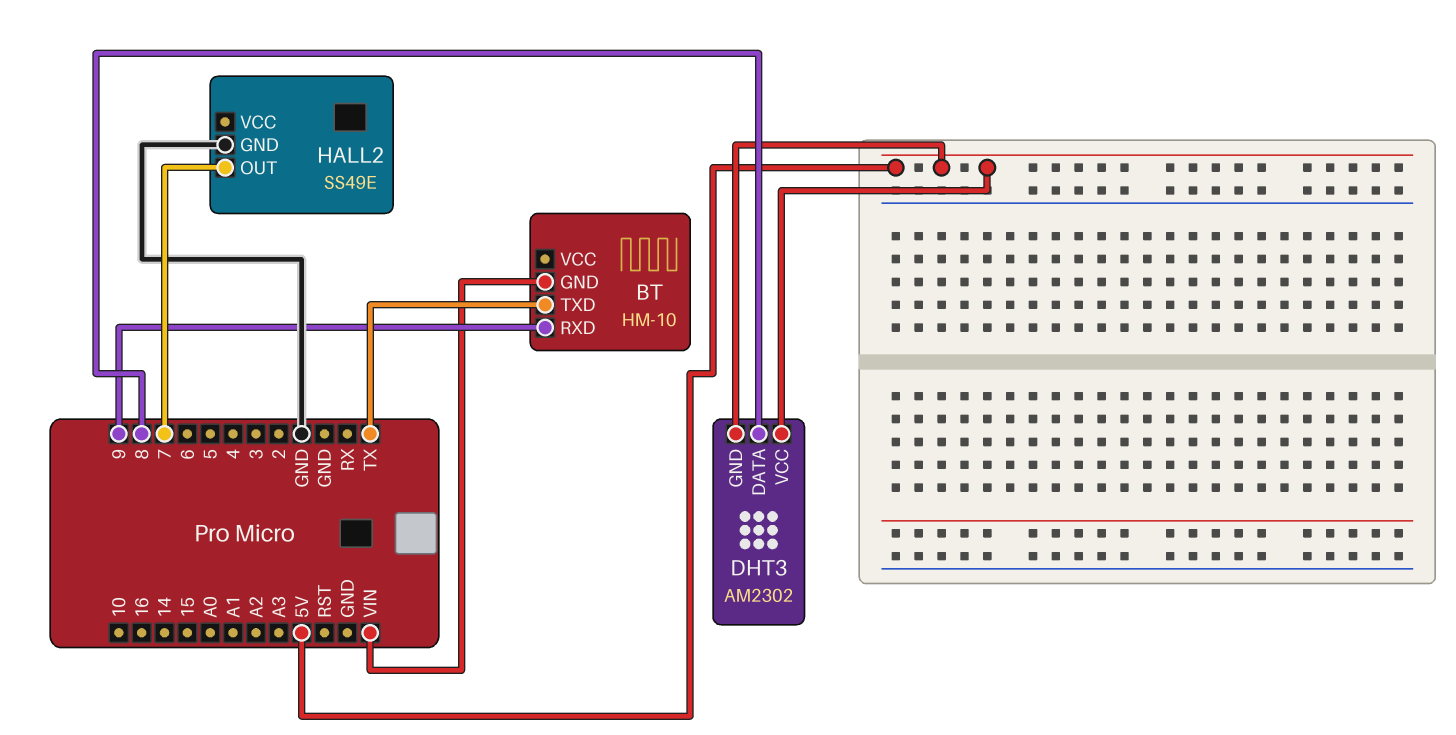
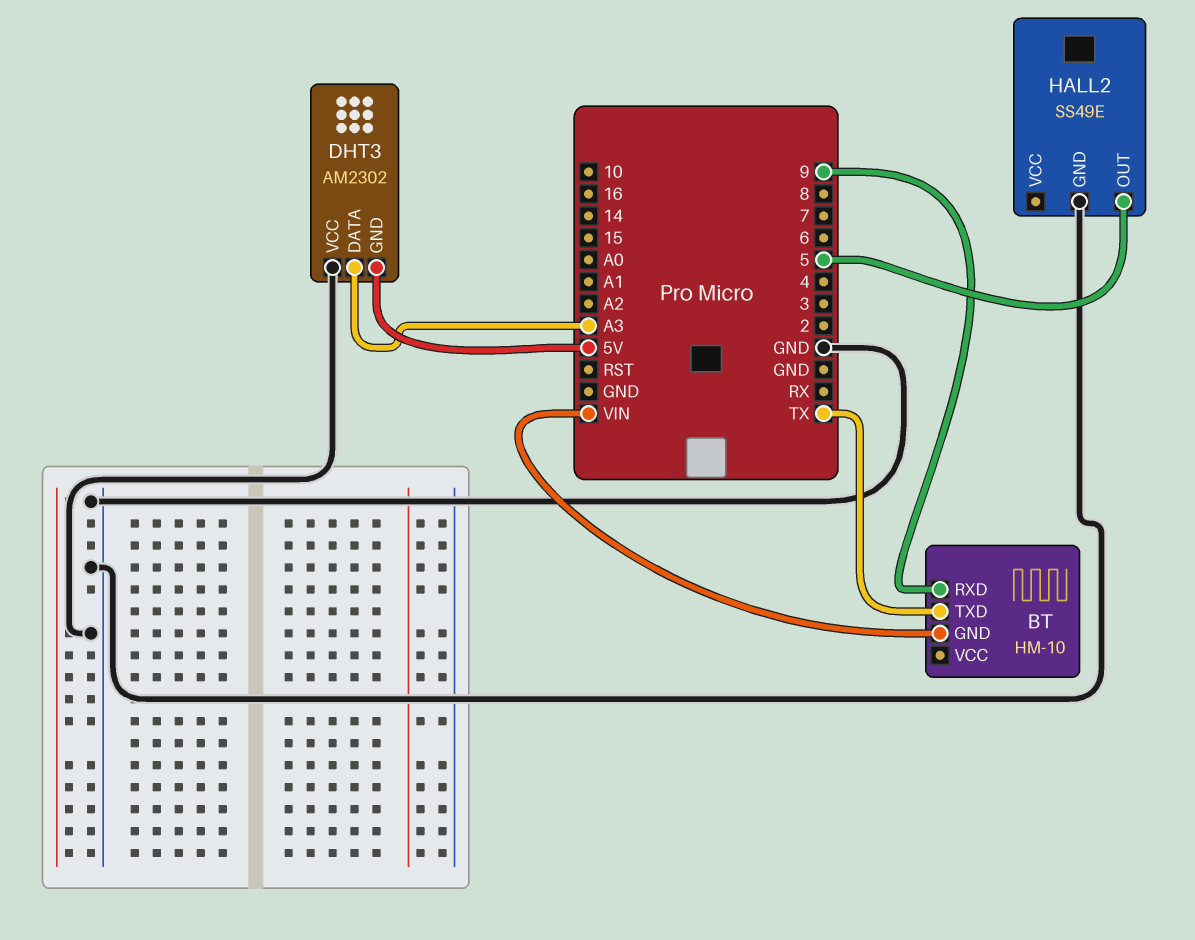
DHT3 pin DATA: 8 -> A3
DHT3 pin VCC: 5V -> GND
HALL2 pin OUT: 7 -> 5

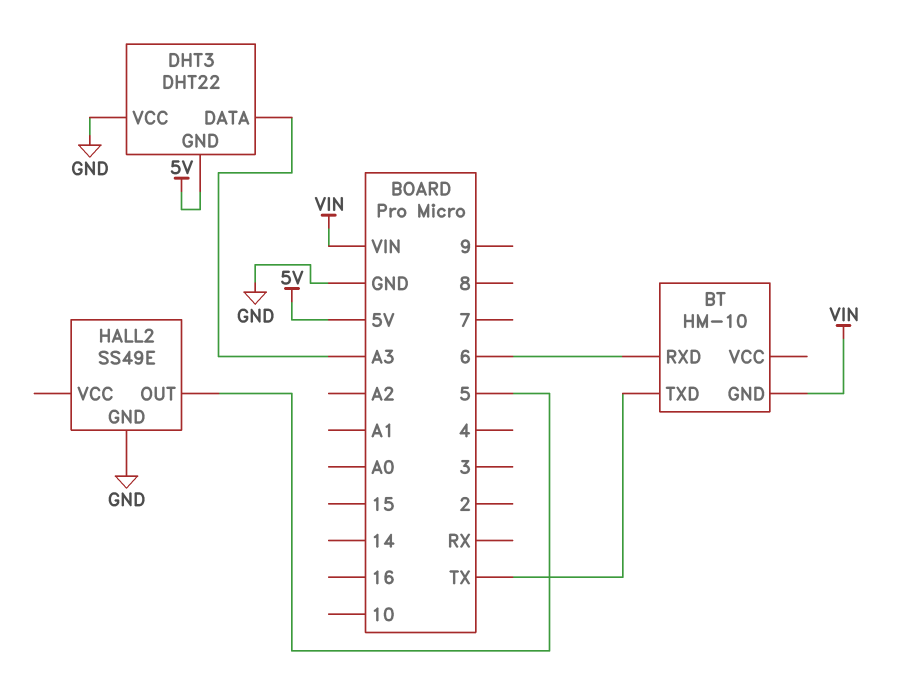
BT pin RXD: 9 -> 6
DHT3: AM2302 -> DHT22

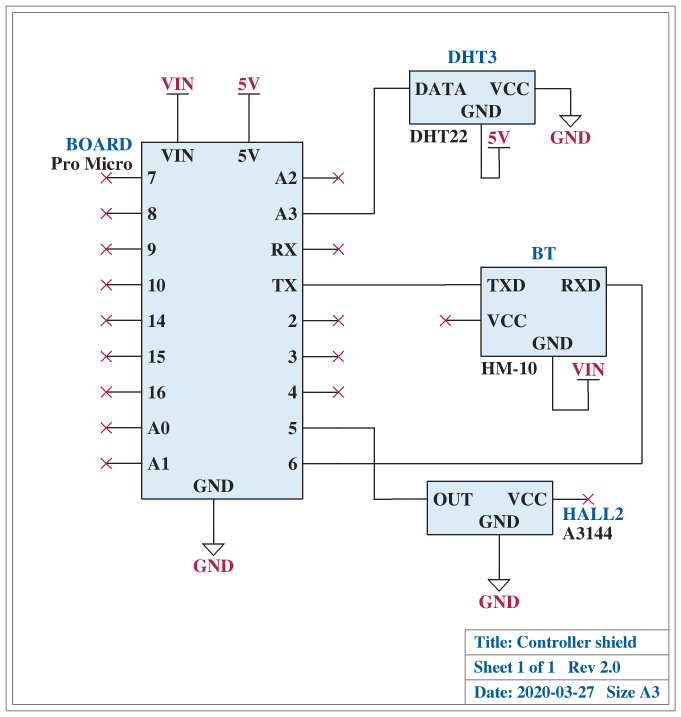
HALL2: SS49E -> A3144

